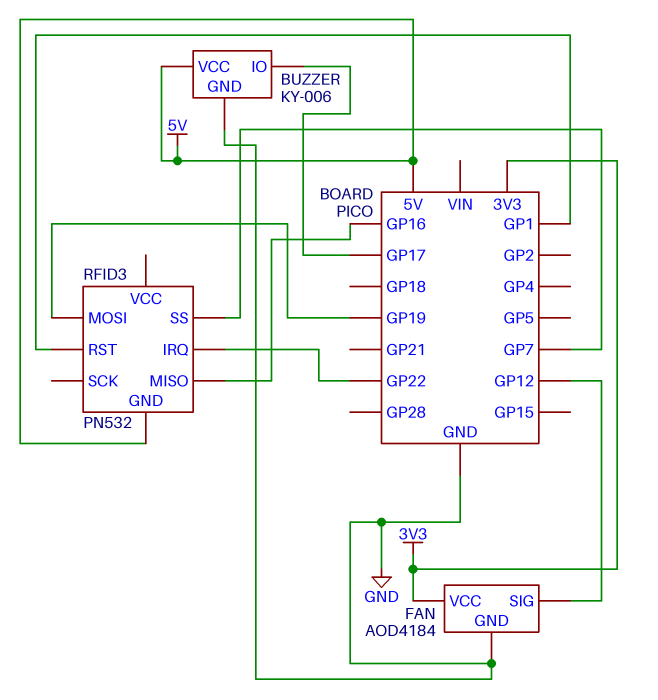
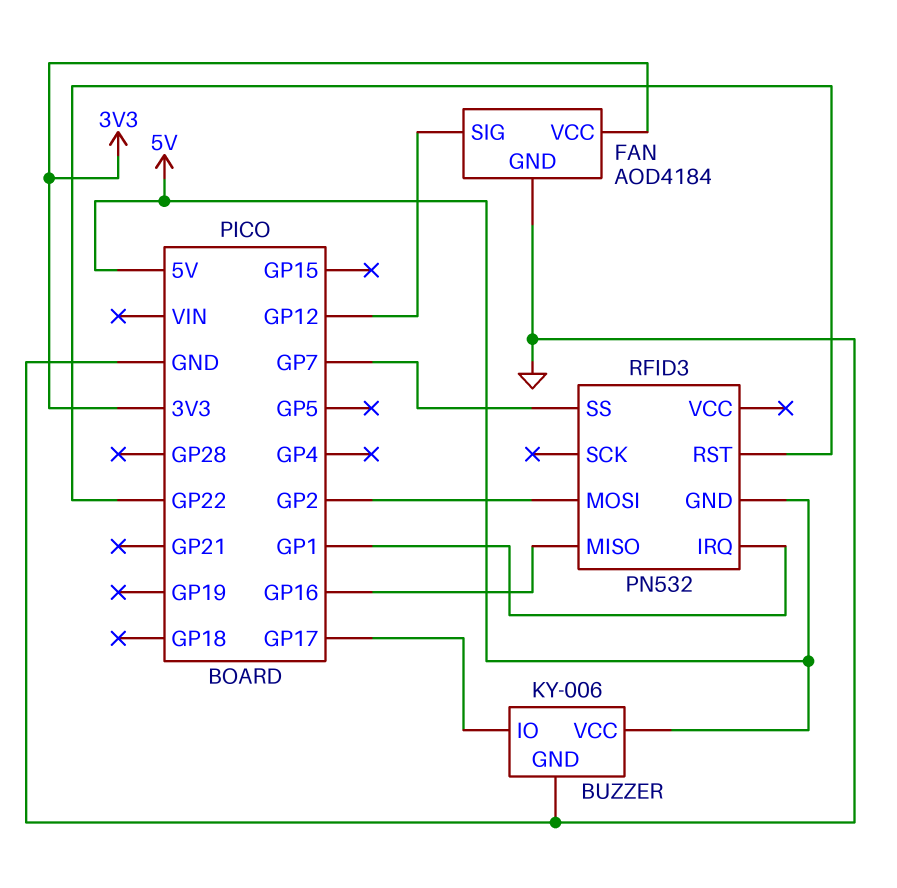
RFID3 pin IRQ: GP22 -> GP1
RFID3 pin MOSI: GP19 -> GP2
RFID3 pin RST: GP1 -> GP22

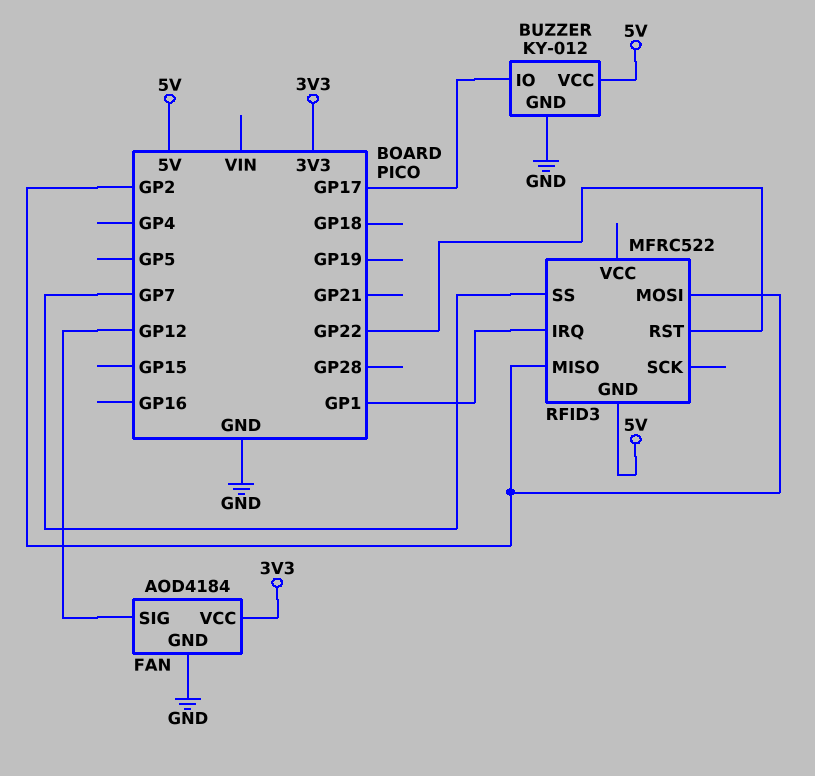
BUZZER: KY-006 -> KY-012
RFID3: PN532 -> MFRC522
RFID3 pin MISO: GP16 -> GP2

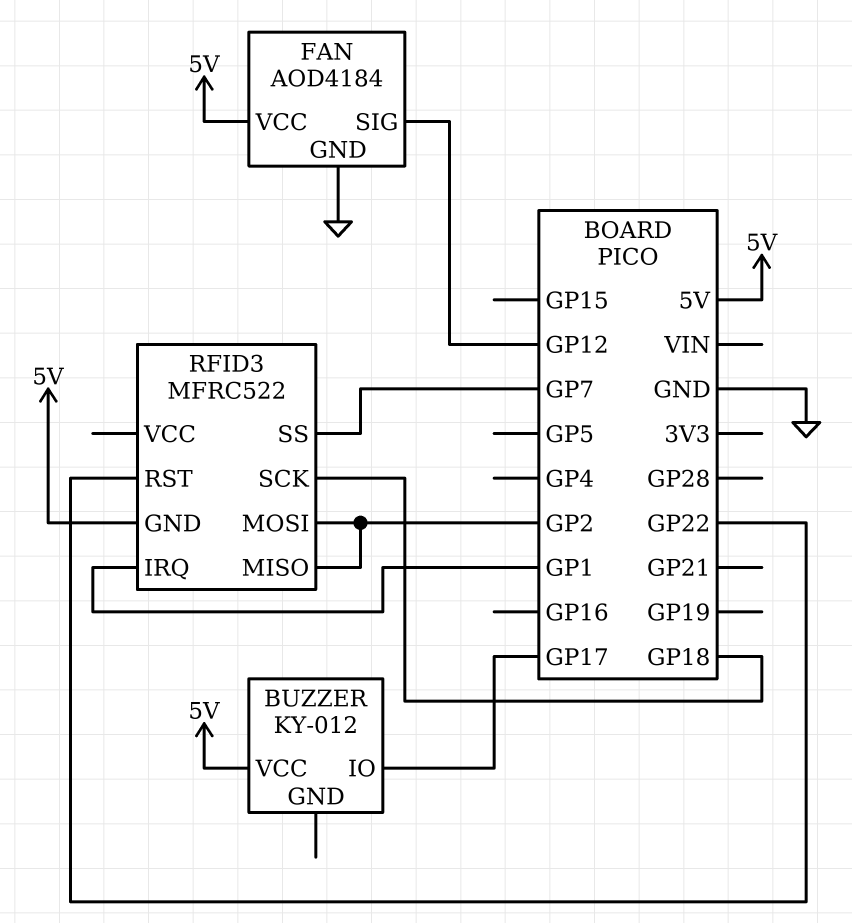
BUZZER pin GND: GND -> none
FAN pin VCC: 3V3 -> 5V
RFID3 pin SCK: none -> GP18

